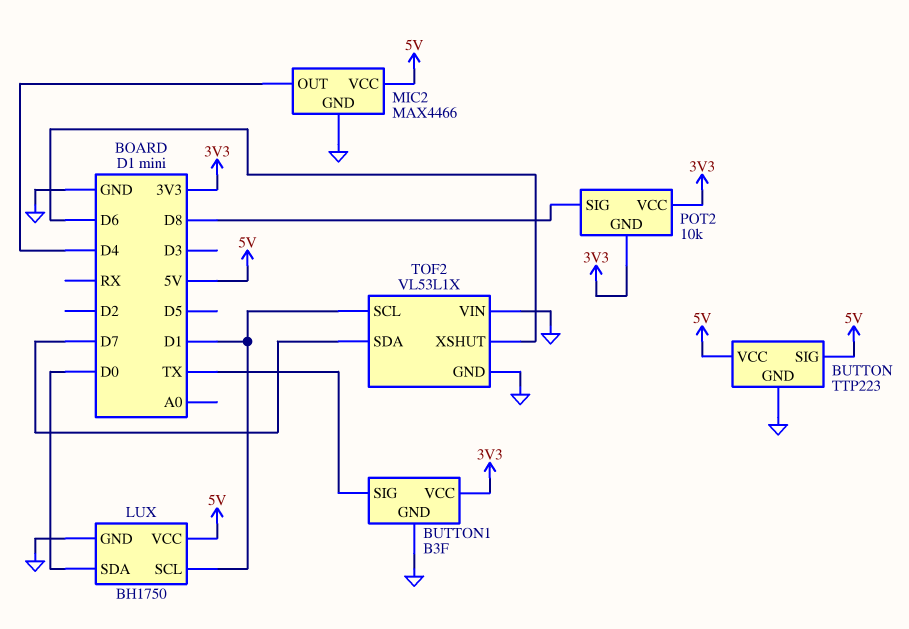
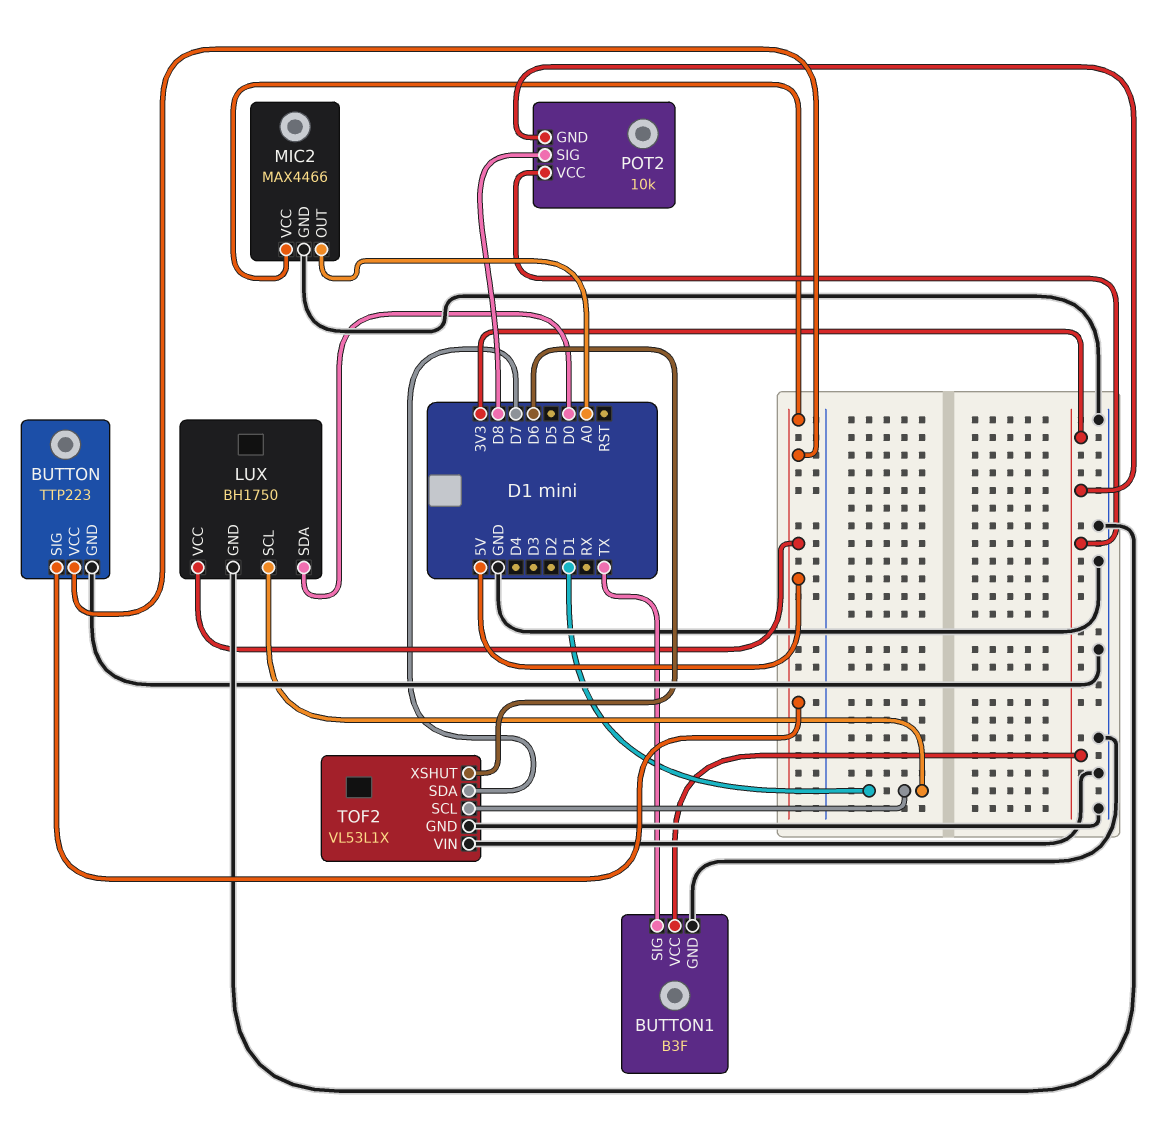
MIC2 pin OUT: D4 -> A0

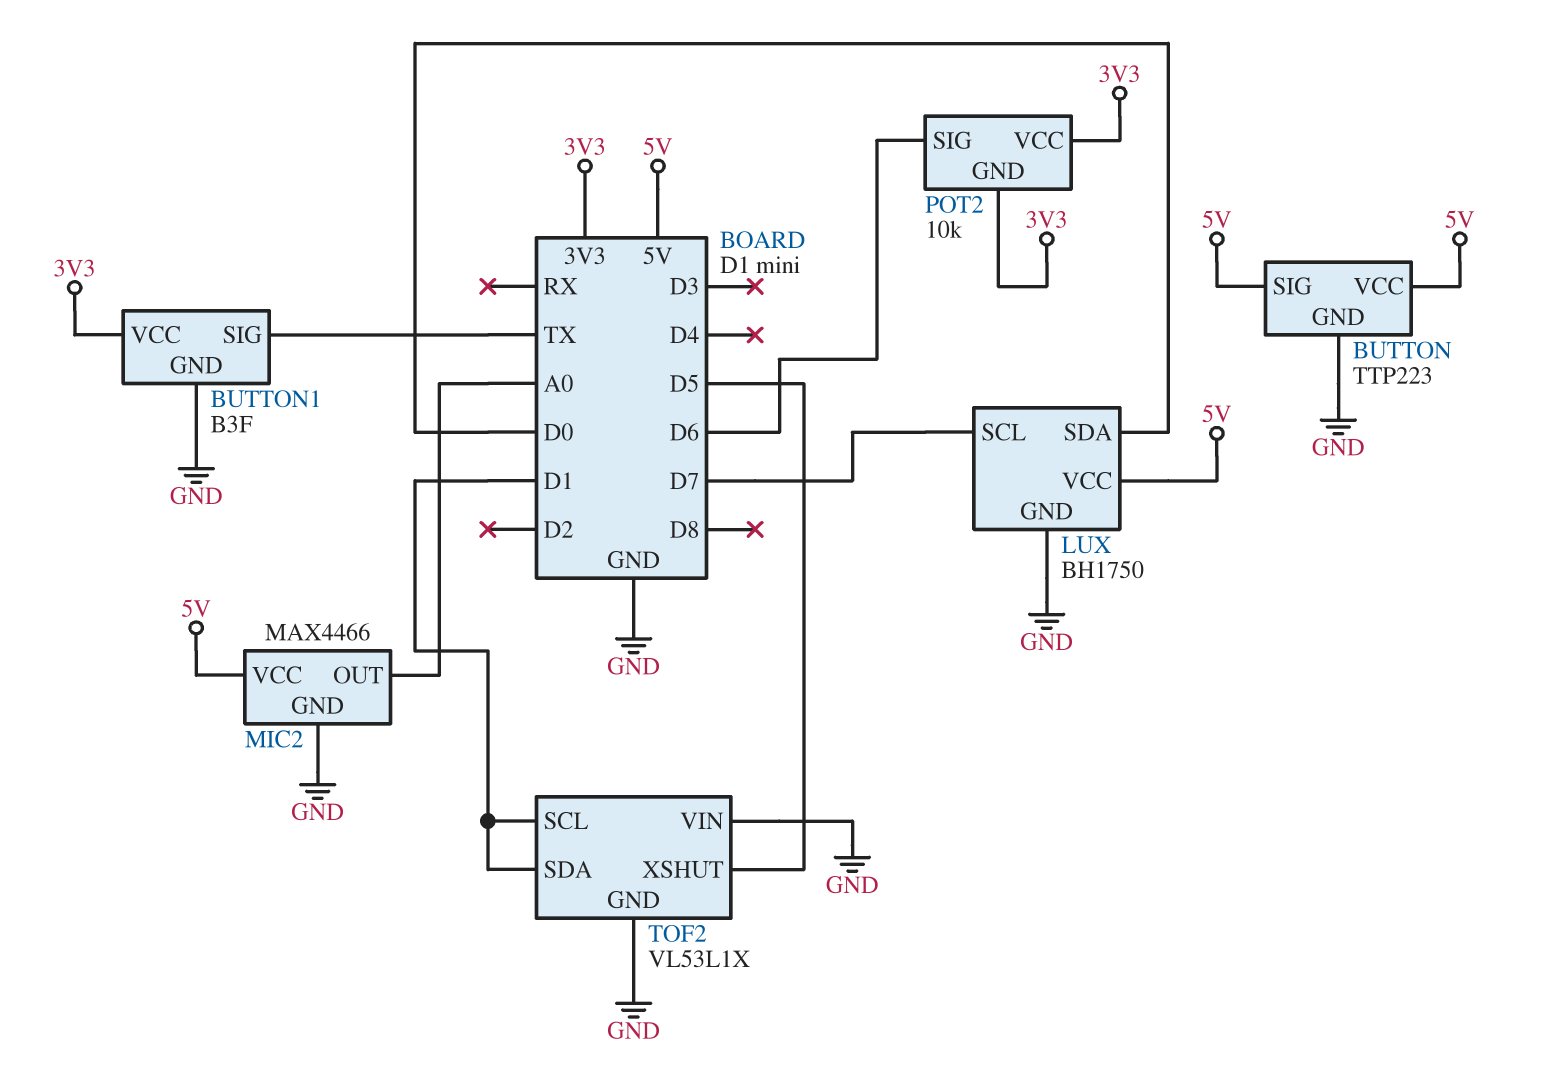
LUX pin SCL: D1 -> D7
POT2 pin SIG: D8 -> D6
TOF2 pin SDA: D7 -> D1
TOF2 pin XSHUT: D6 -> D5

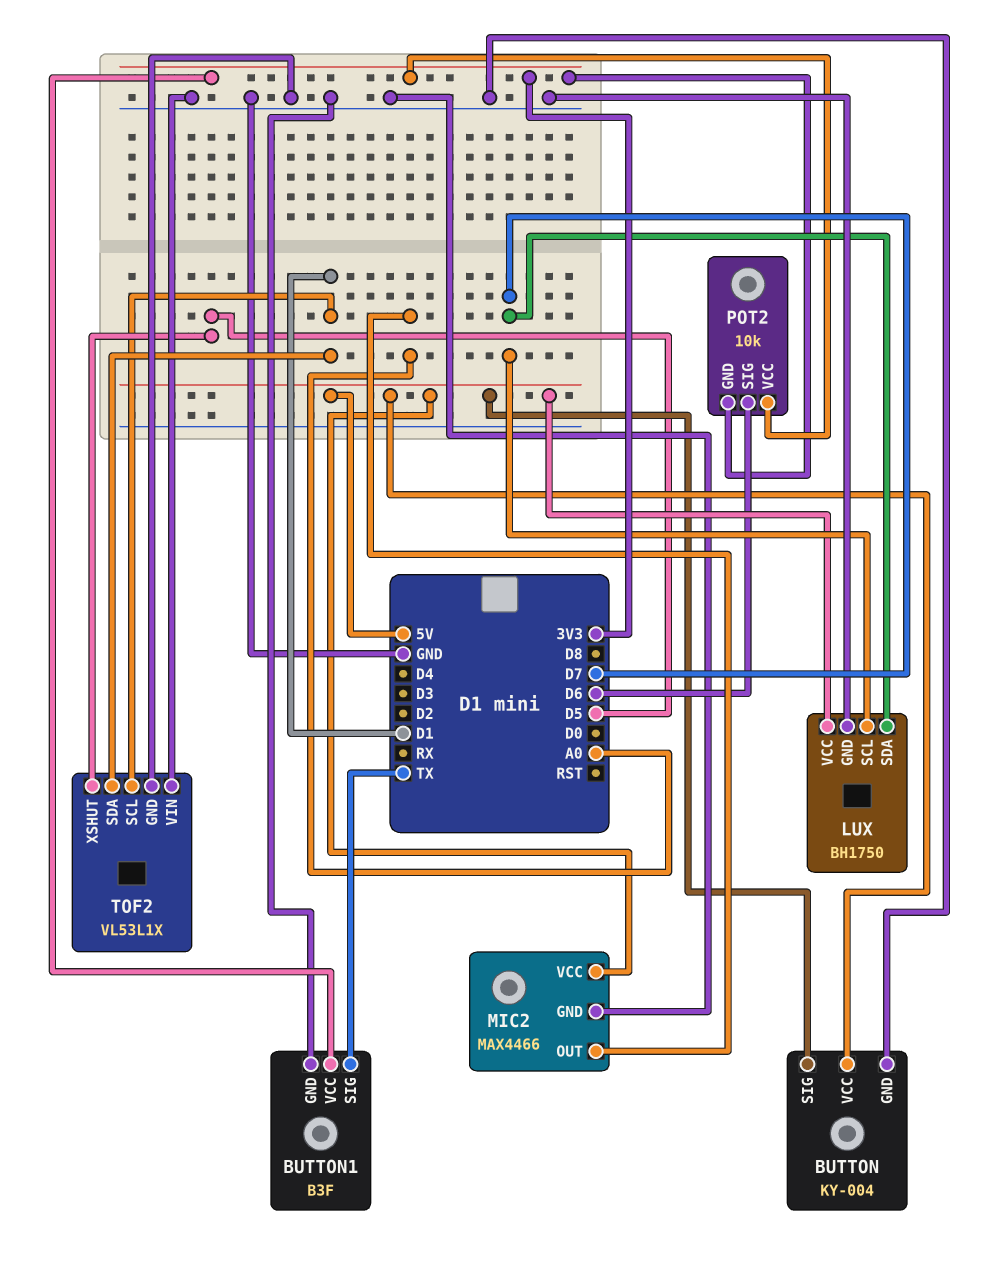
BUTTON: TTP223 -> KY-004
LUX pin SDA: D0 -> D7

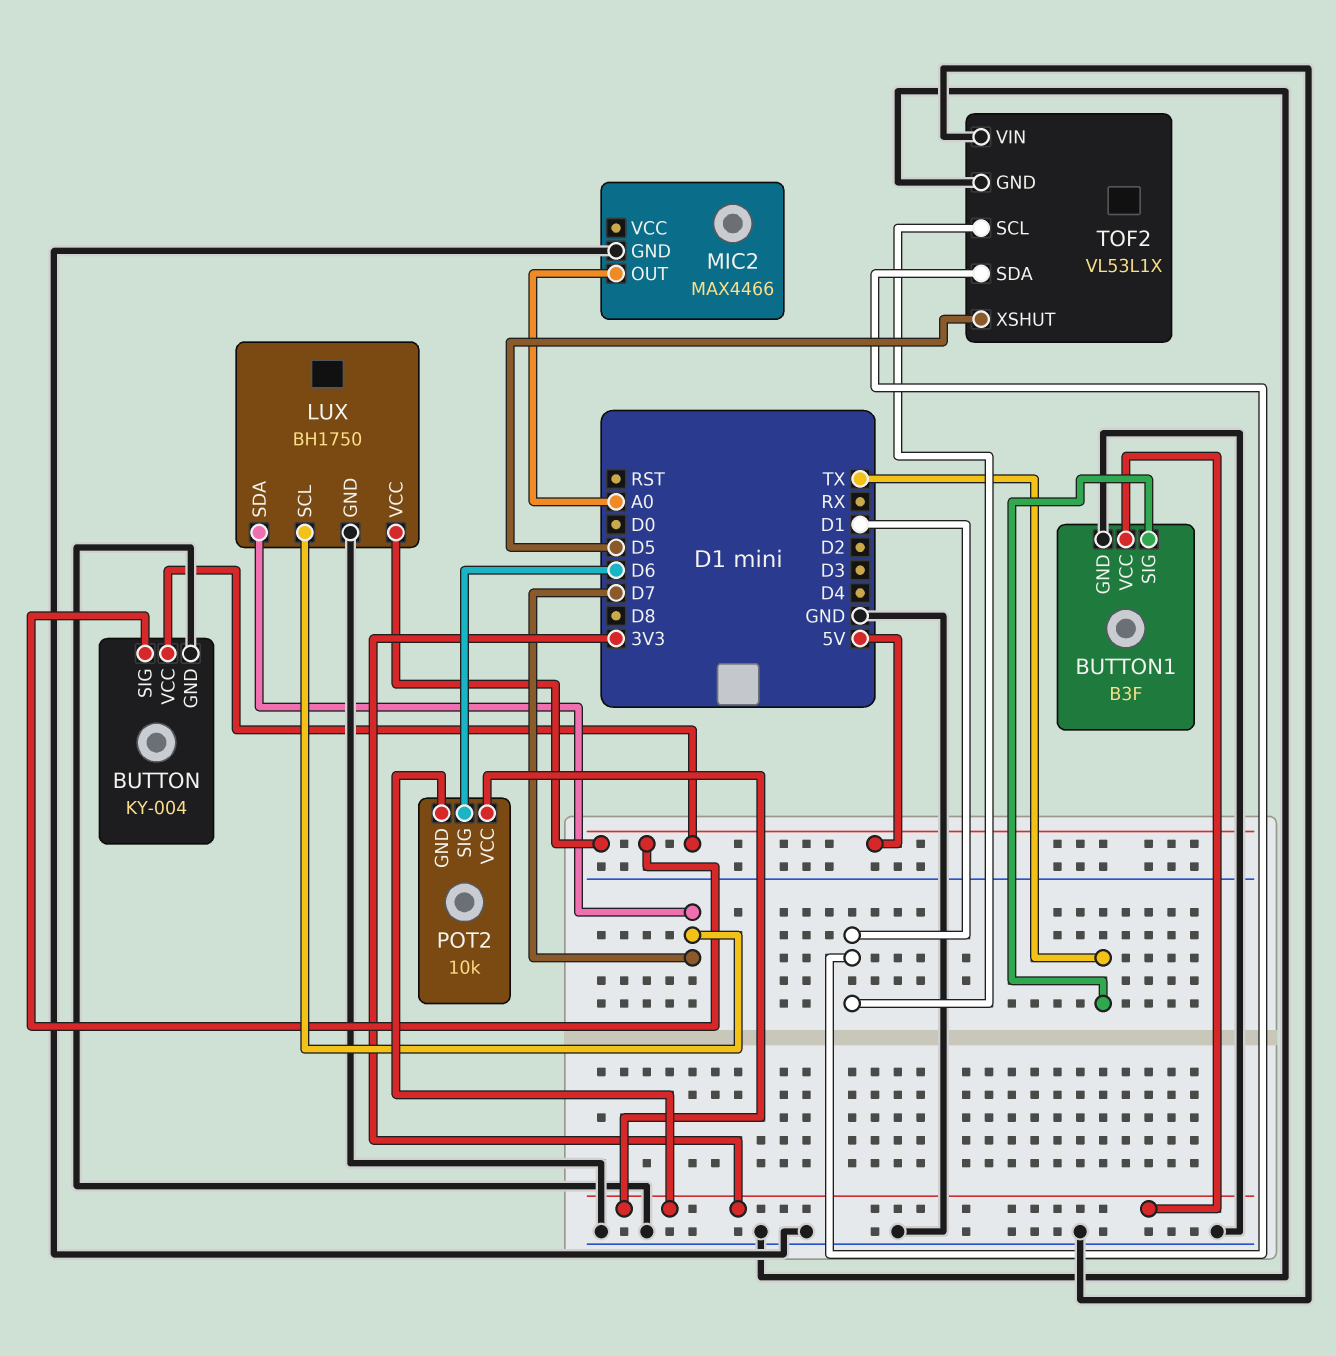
MIC2 pin VCC: 5V -> none

